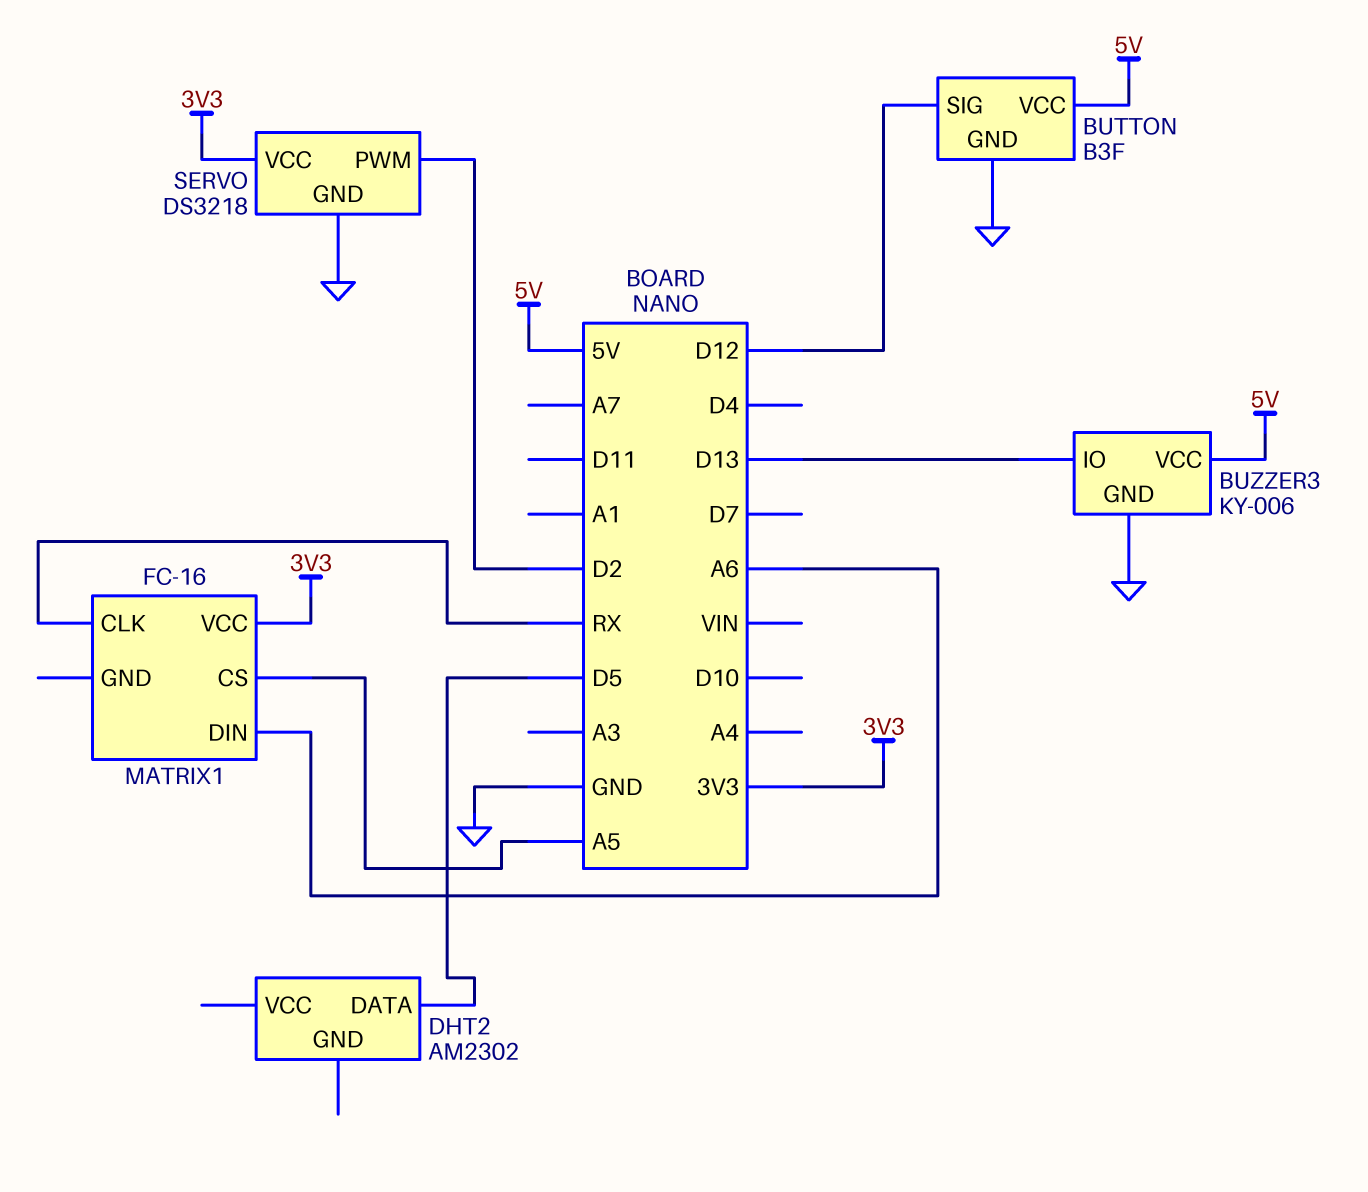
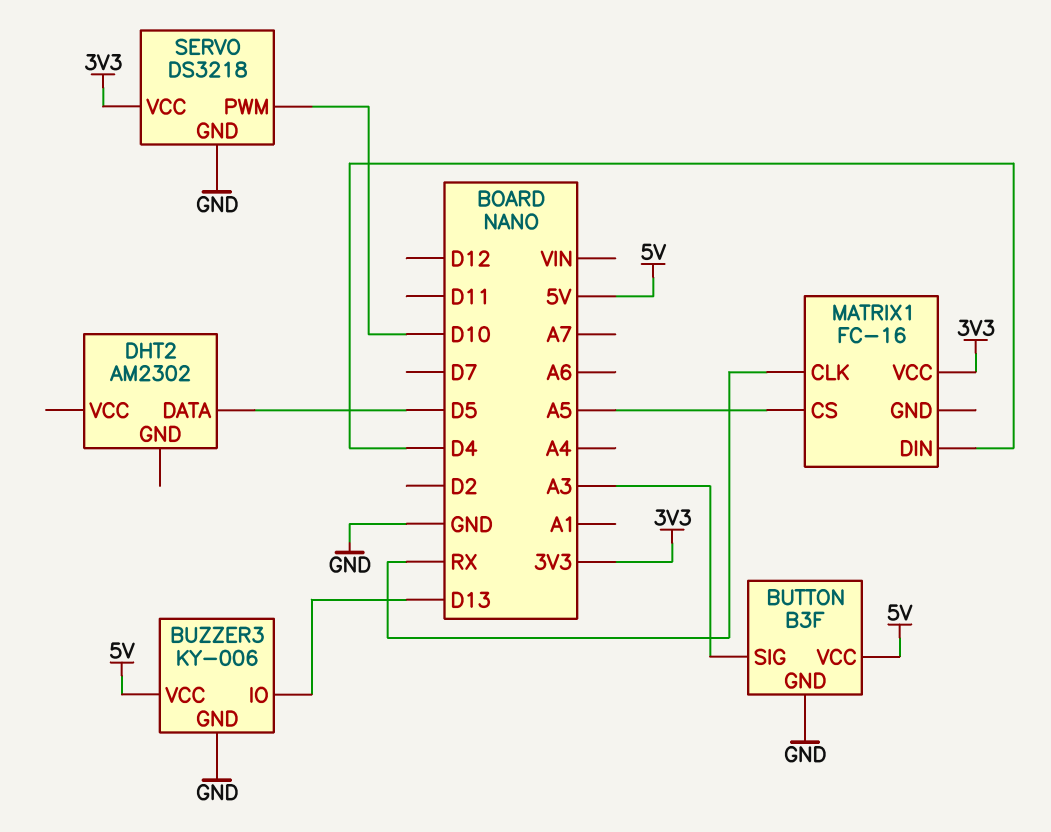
BUTTON pin SIG: D12 -> A3
MATRIX1 pin DIN: A6 -> D4
SERVO pin PWM: D2 -> D10

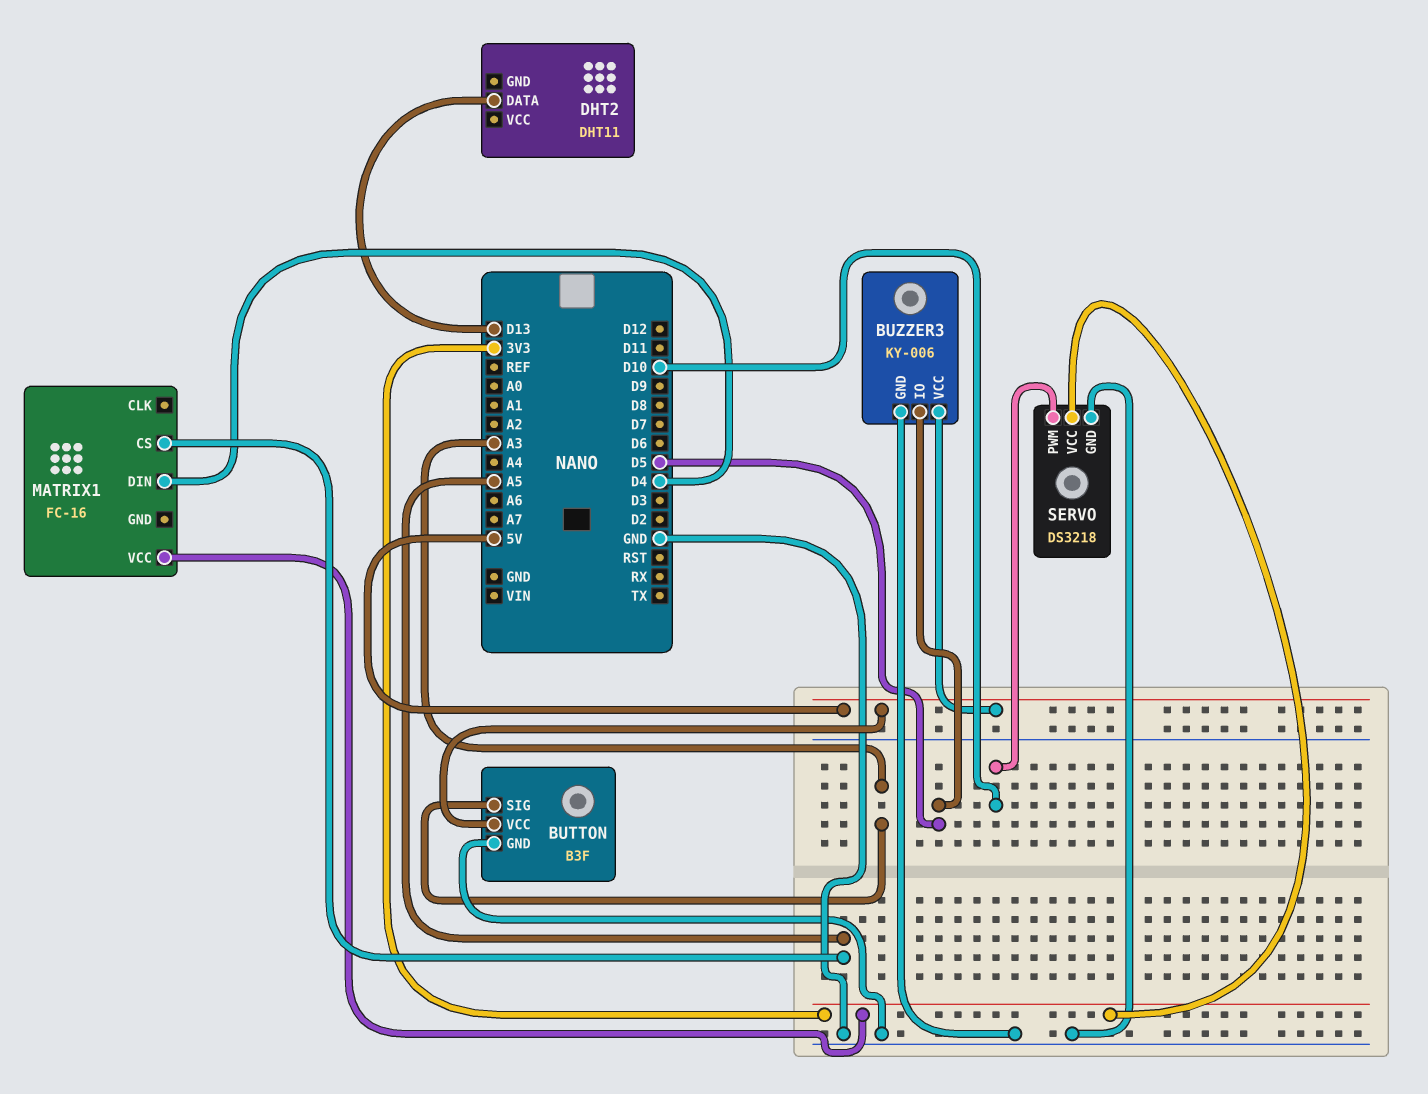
BUZZER3 pin IO: D13 -> D5
DHT2: AM2302 -> DHT11
DHT2 pin DATA: D5 -> D13
MATRIX1 pin CLK: RX -> none

